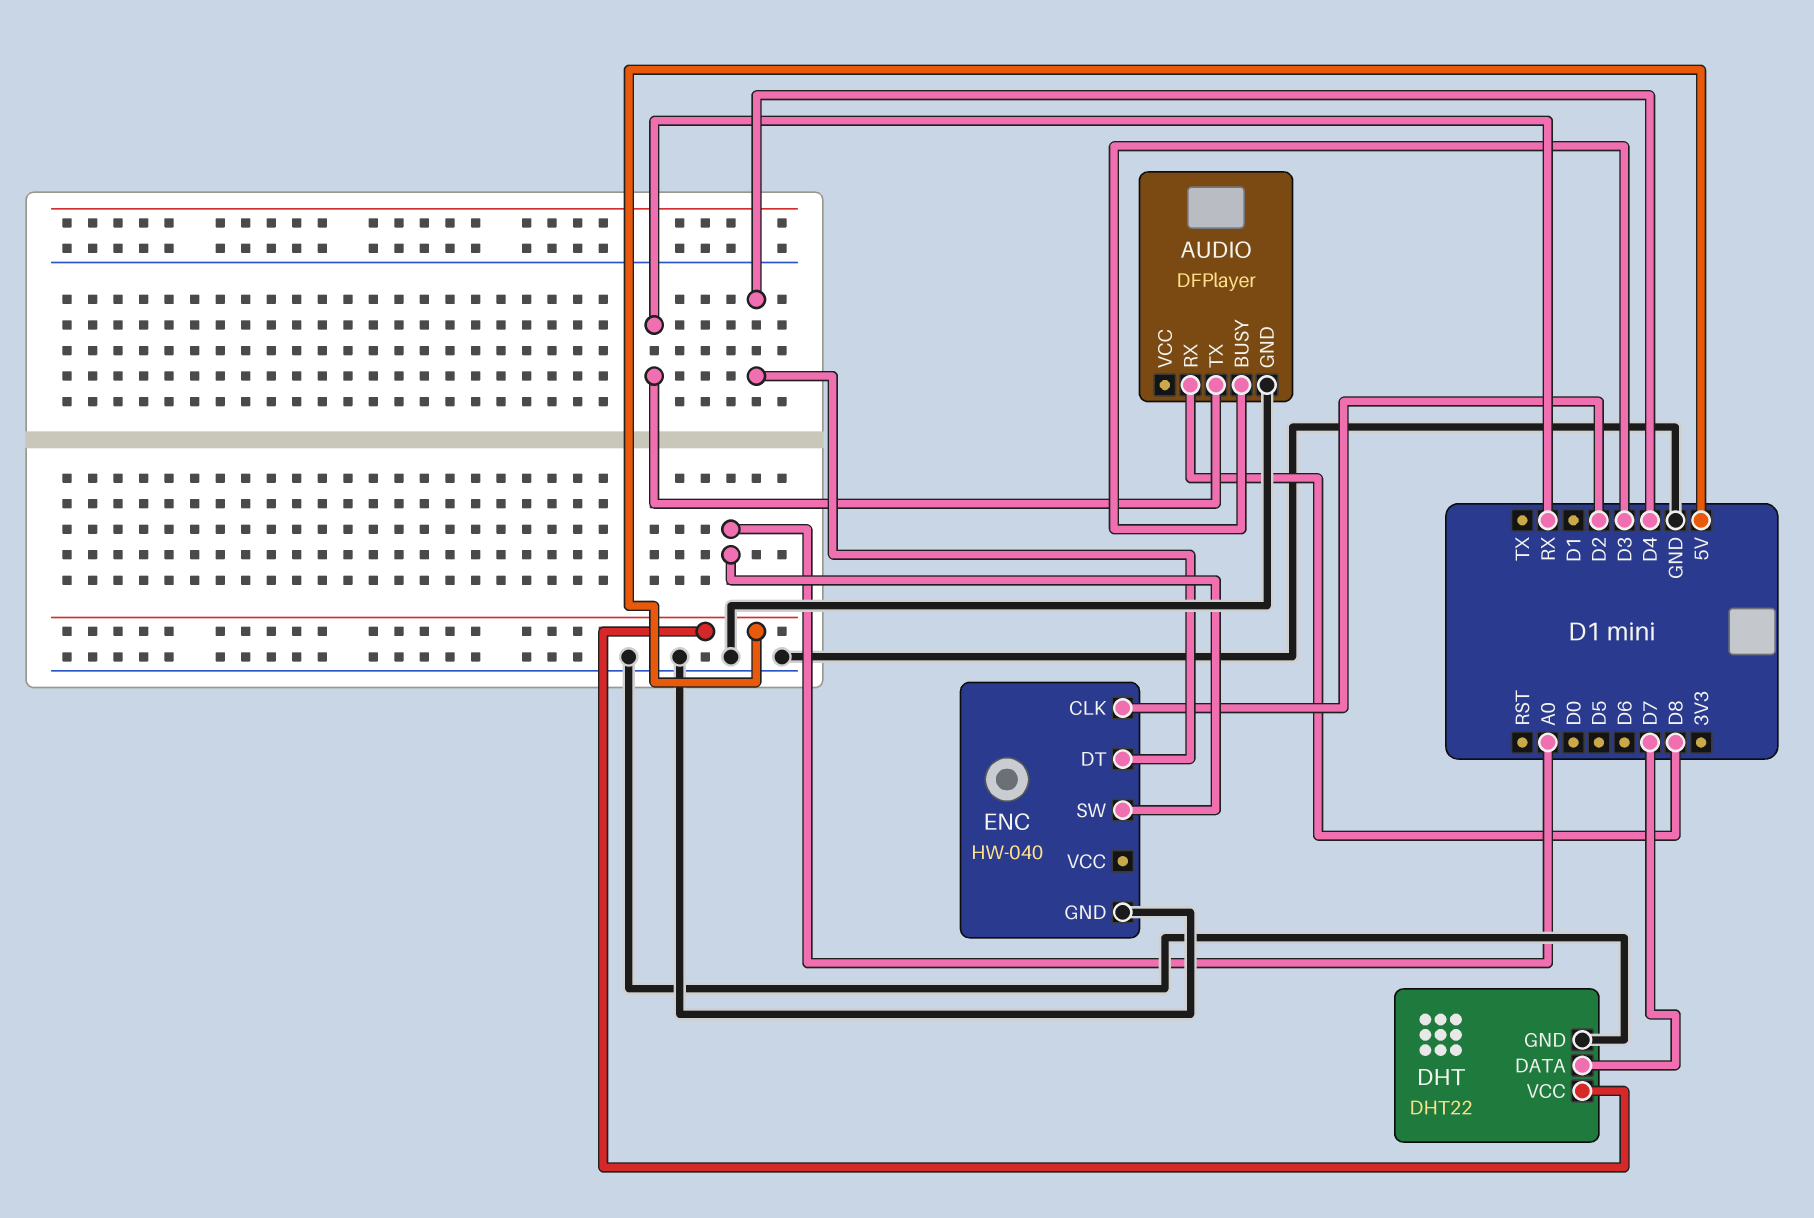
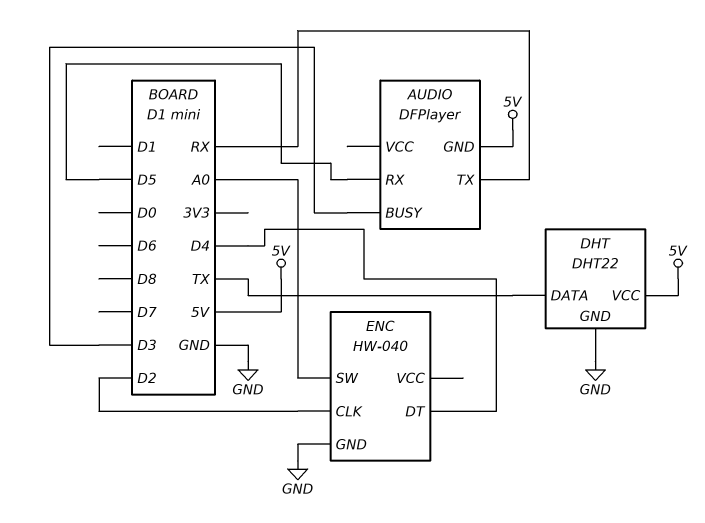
AUDIO pin GND: GND -> 5V
AUDIO pin RX: D8 -> D5
DHT pin DATA: D7 -> TX

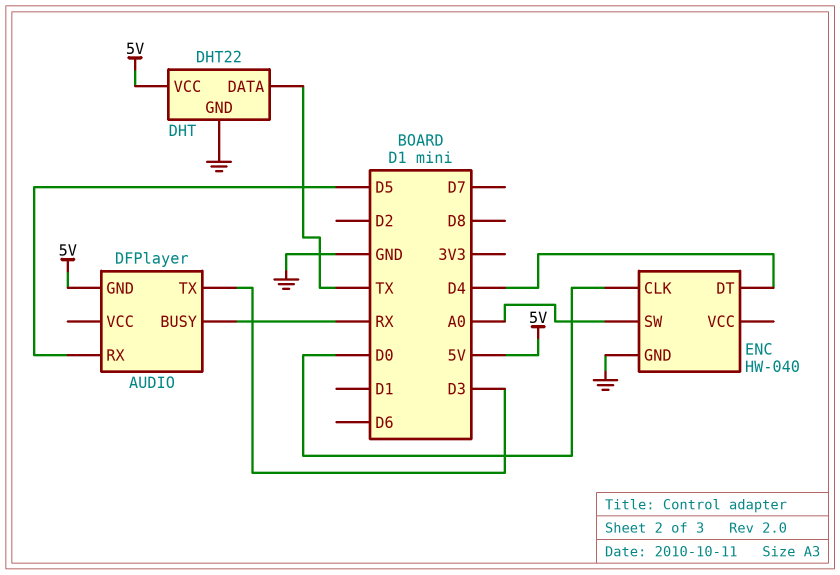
AUDIO pin BUSY: D3 -> RX
AUDIO pin TX: RX -> D3
ENC pin CLK: D2 -> D0

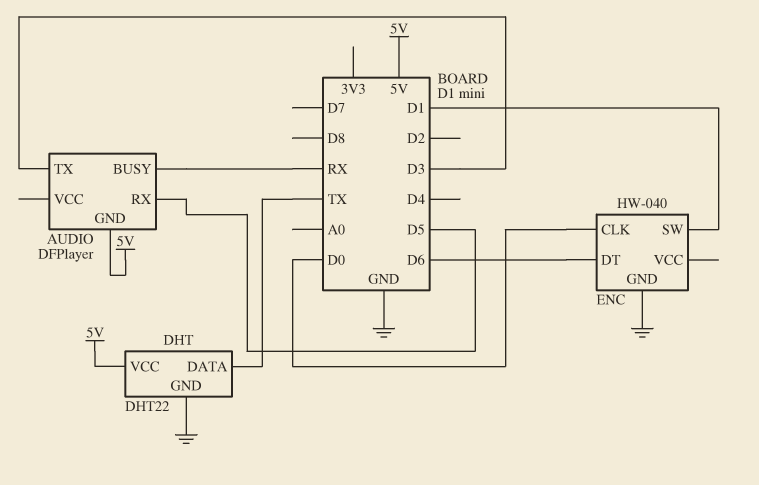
ENC pin DT: D4 -> D6
ENC pin SW: A0 -> D1

